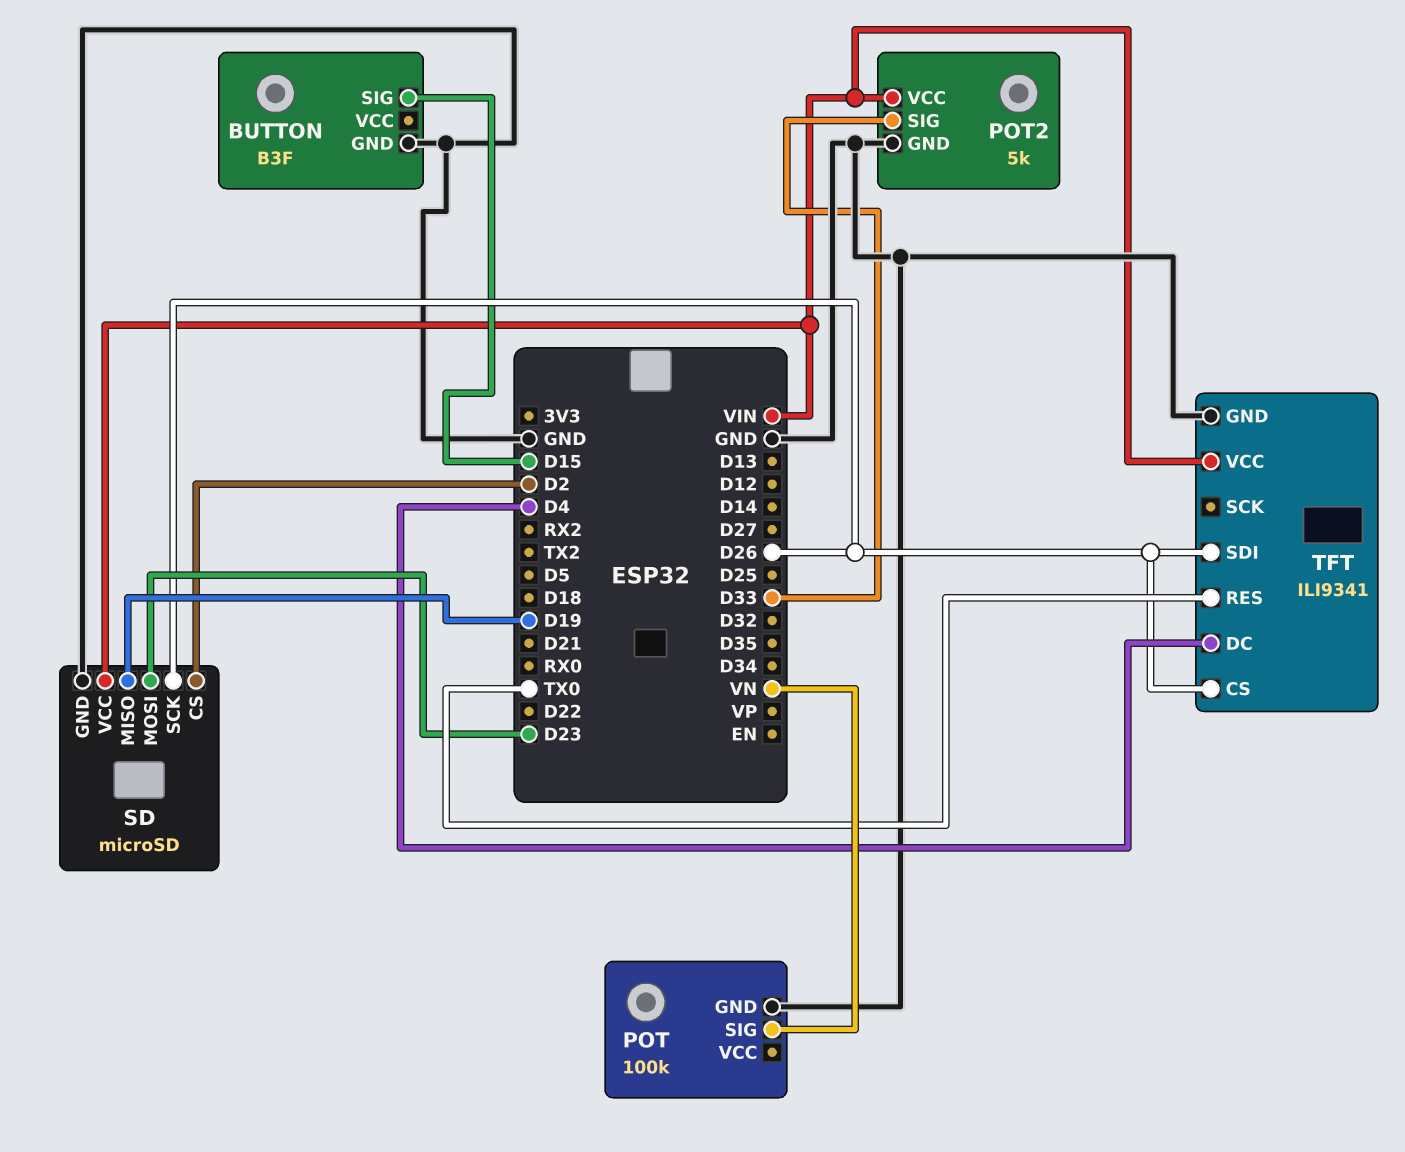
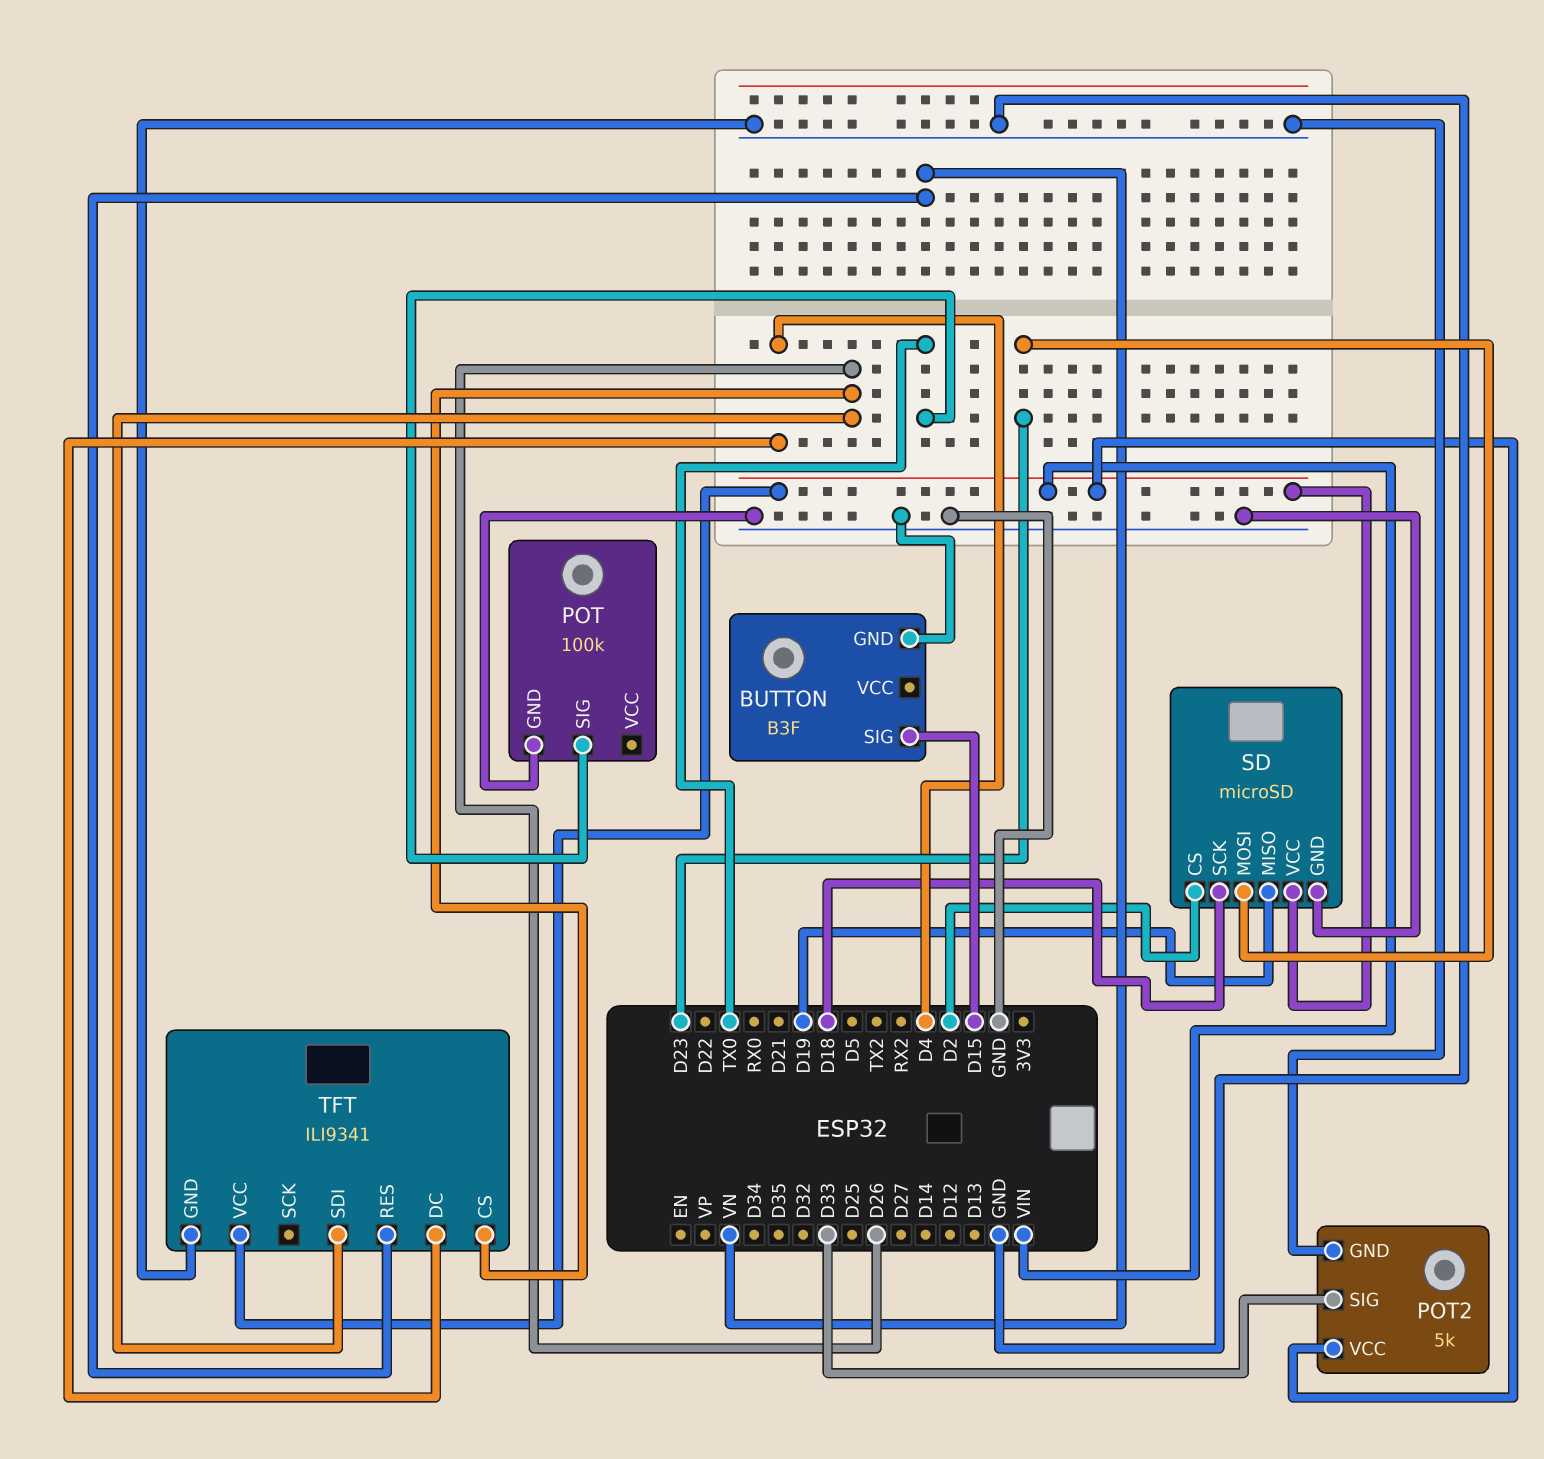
POT pin SIG: VN -> TX0
SD pin SCK: D26 -> D18
TFT pin RES: TX0 -> VN

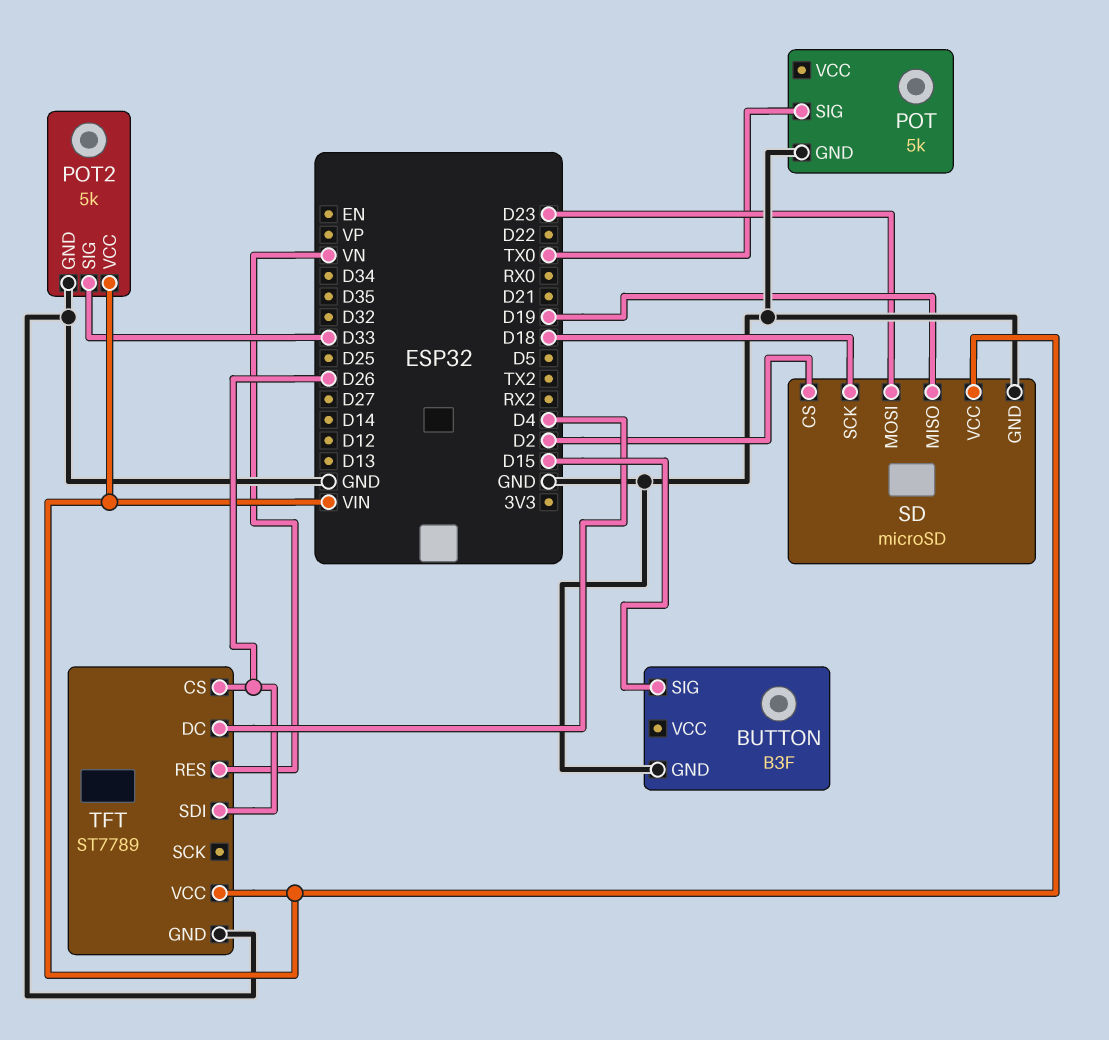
POT: 100k -> 5k
TFT: ILI9341 -> ST7789

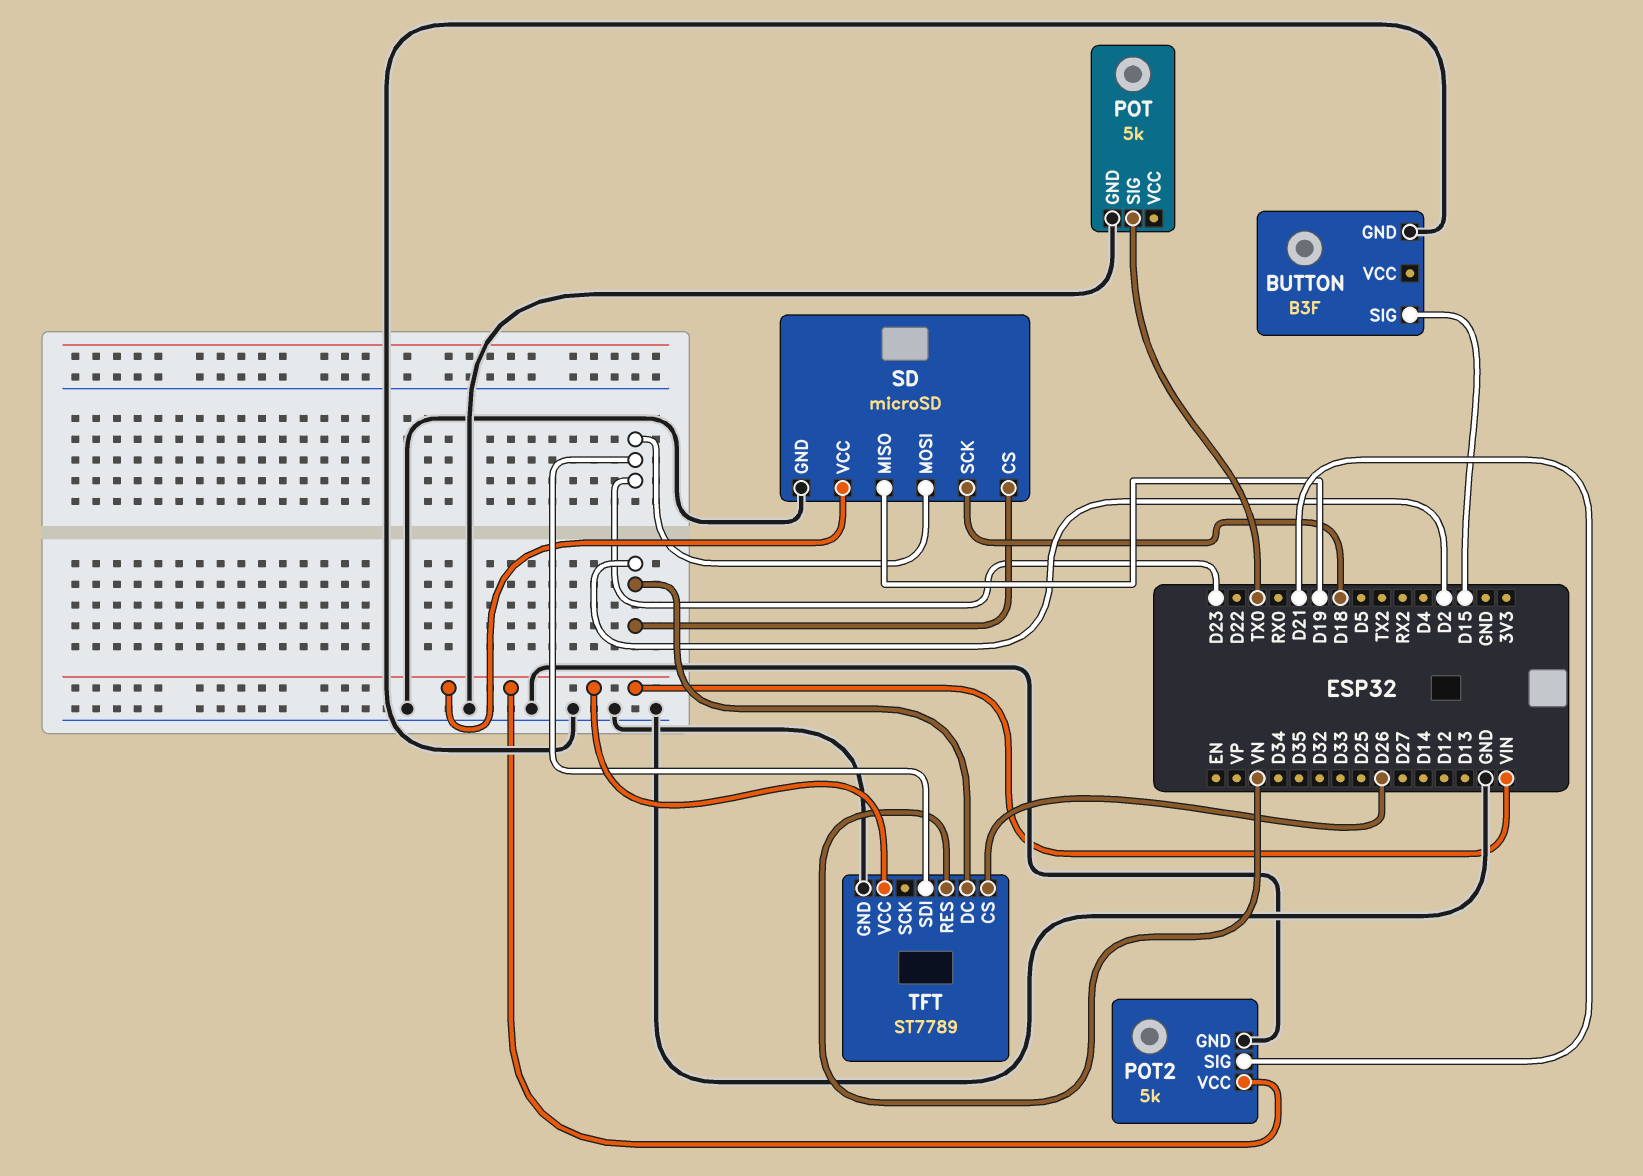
POT2 pin SIG: D33 -> D21
TFT pin DC: D4 -> D2
TFT pin SDI: D26 -> D23

